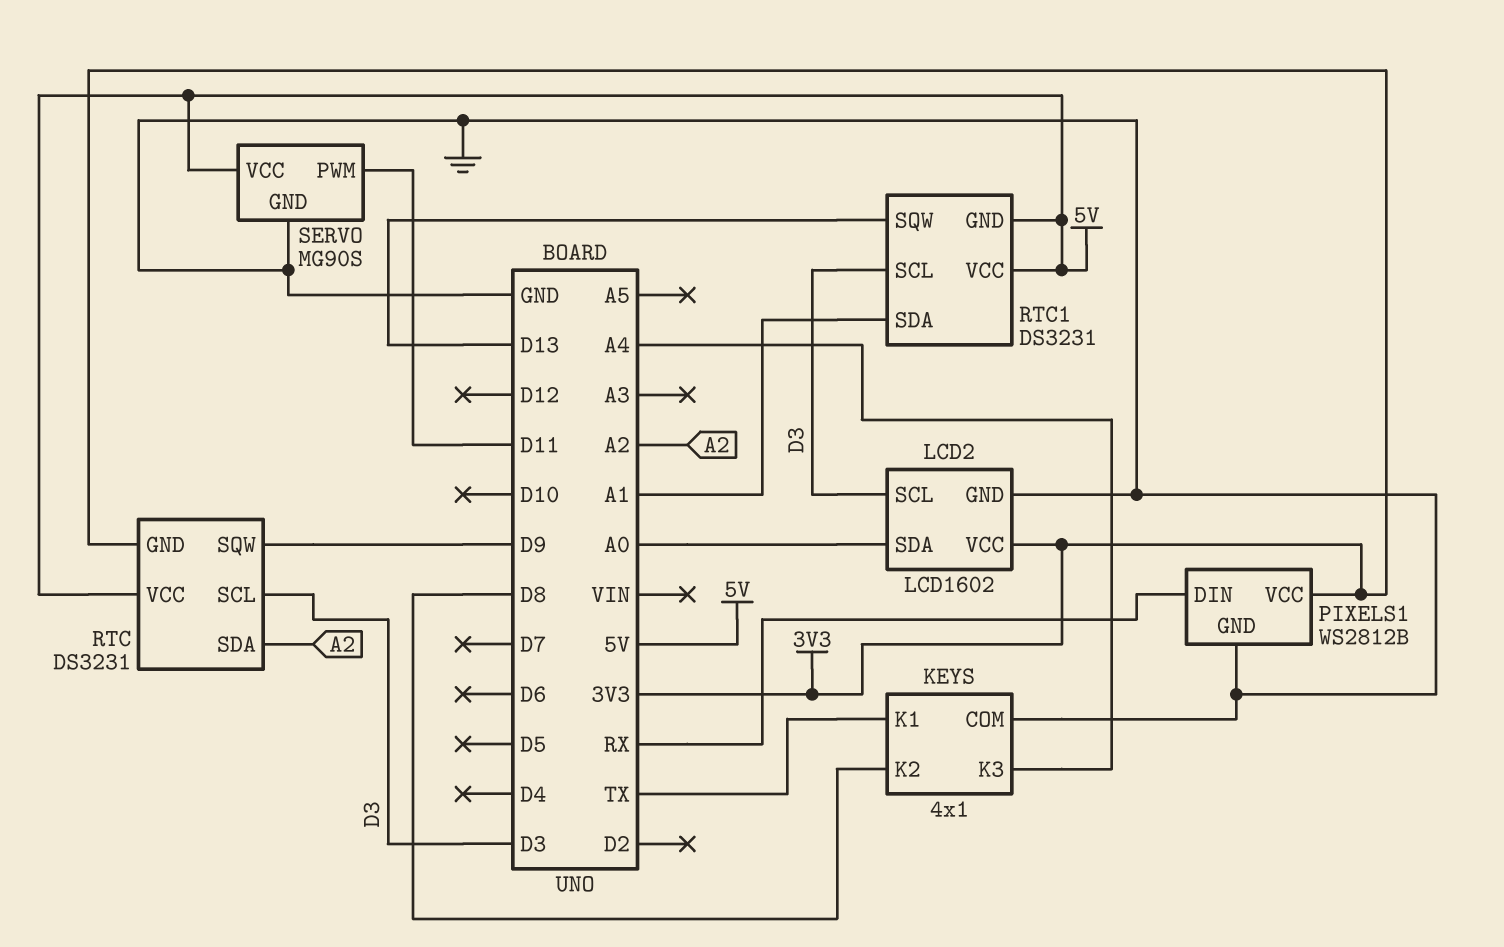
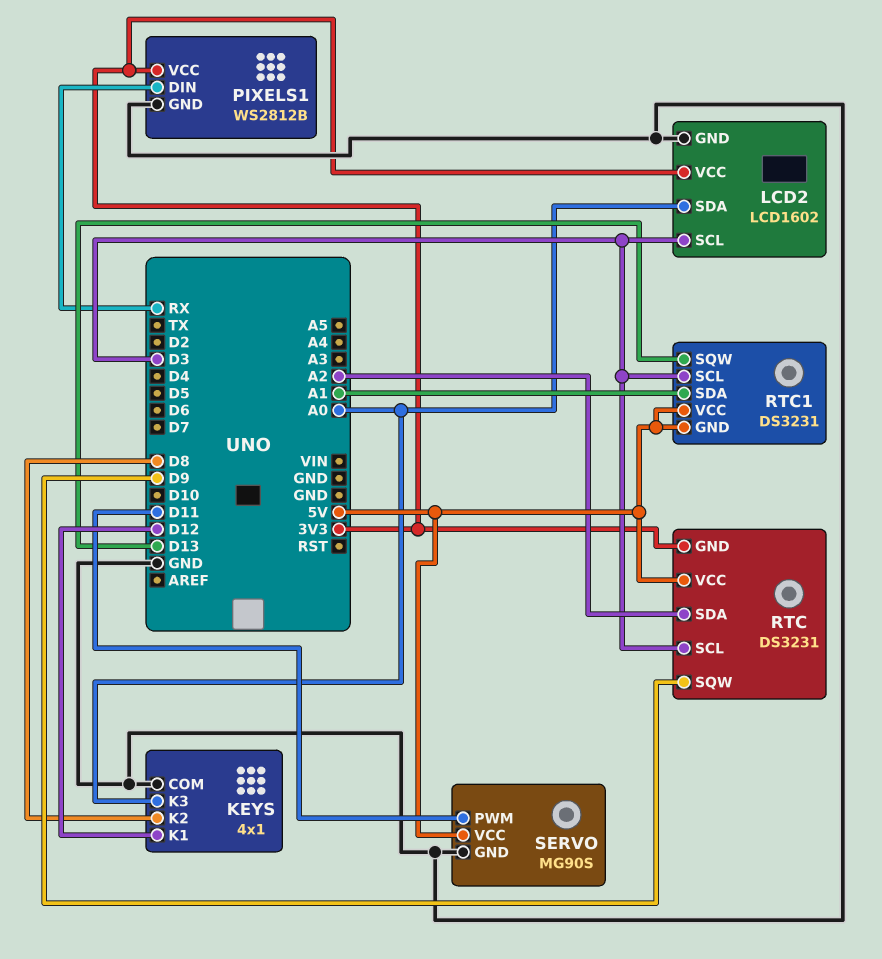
KEYS pin K1: TX -> D12
KEYS pin K3: A4 -> A0

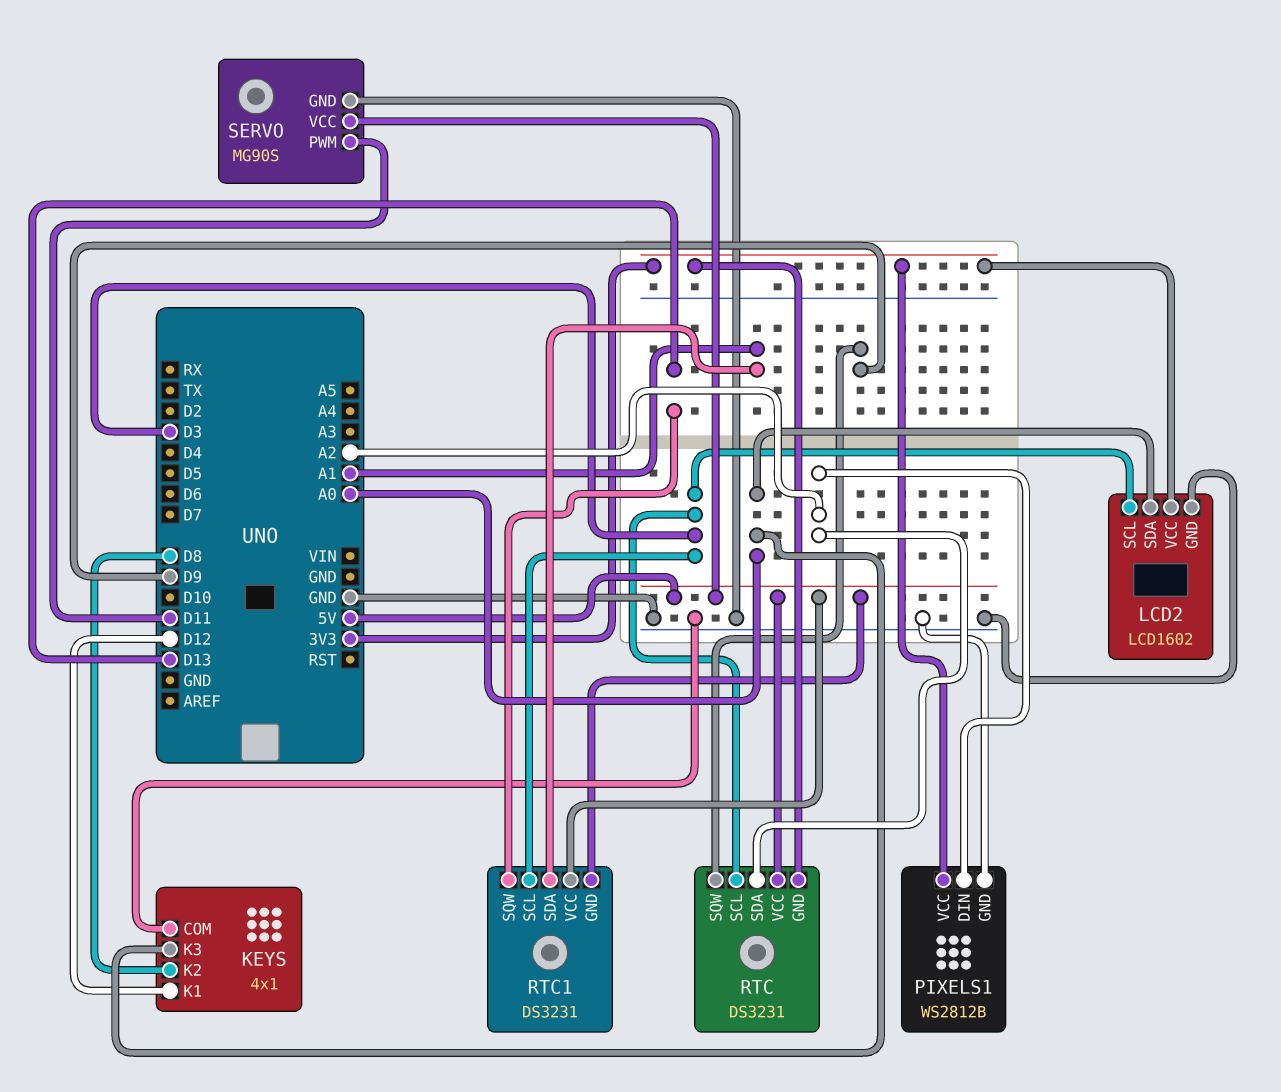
PIXELS1 pin DIN: RX -> A2

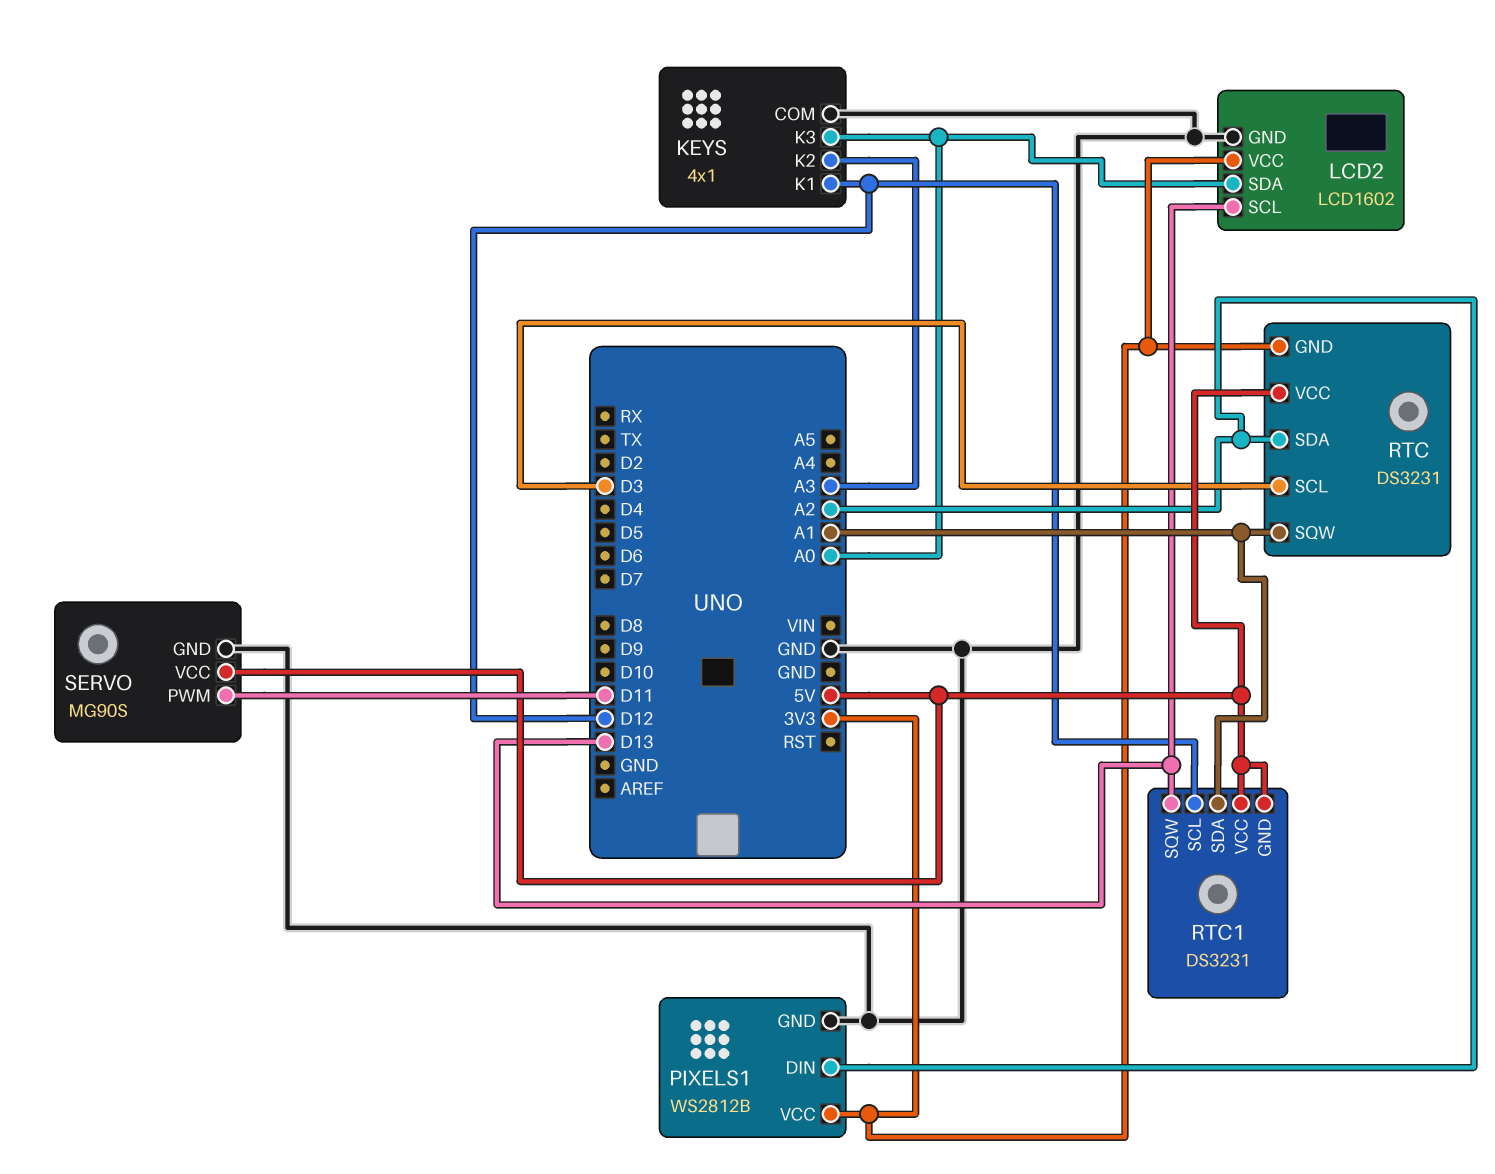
KEYS pin K2: D8 -> A3
LCD2 pin SCL: D3 -> D13
RTC pin SQW: D9 -> A1
RTC1 pin SCL: D3 -> D12

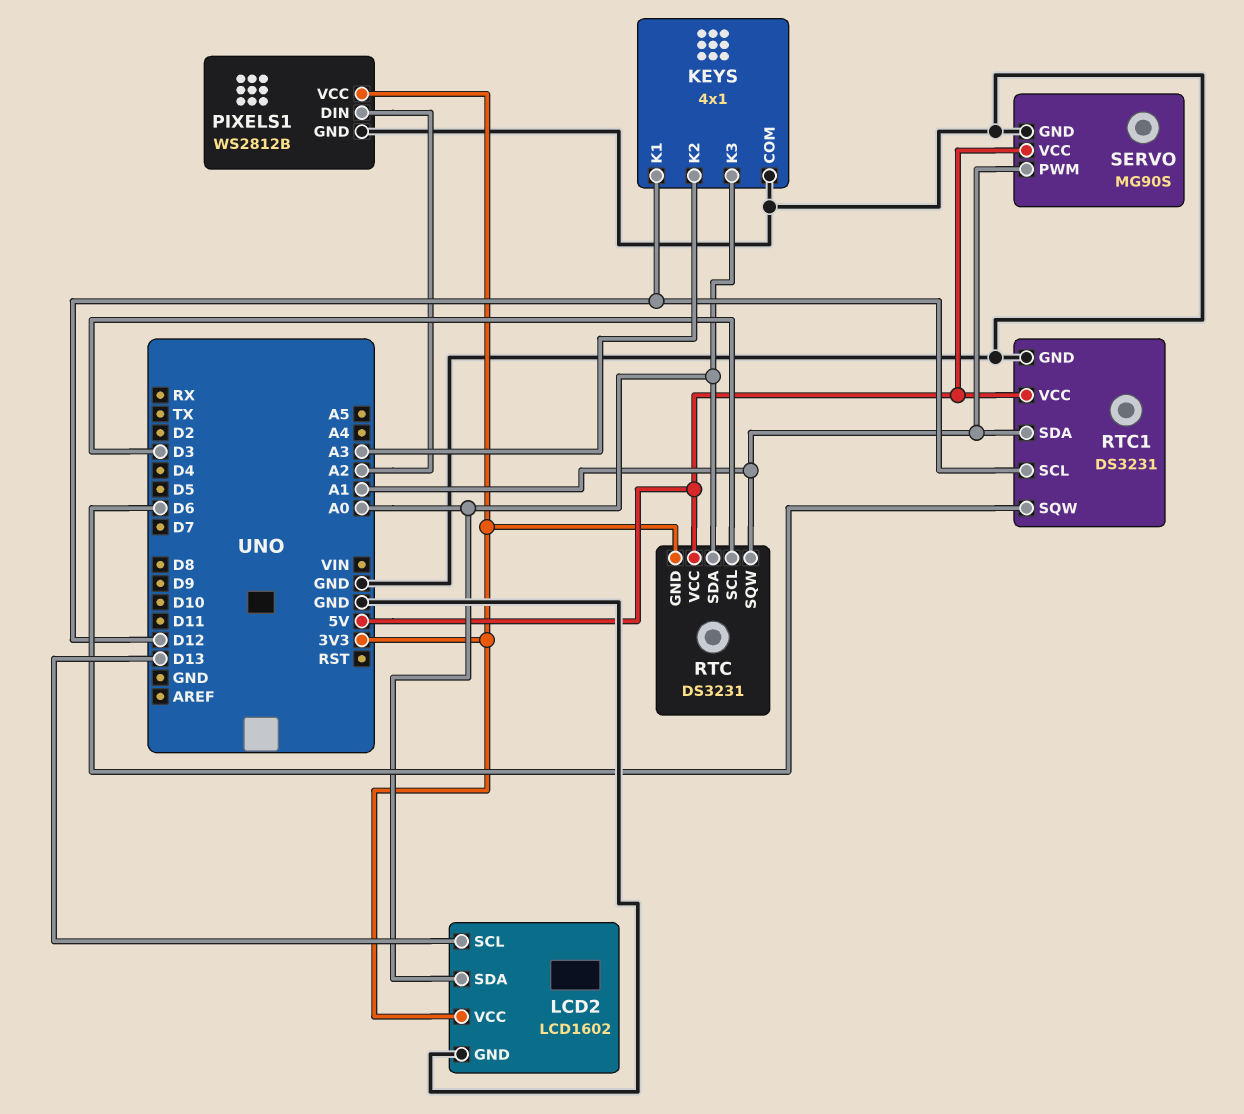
RTC pin SDA: A2 -> A0
RTC1 pin GND: 5V -> GND
RTC1 pin SQW: D13 -> D6
SERVO pin PWM: D11 -> A1

